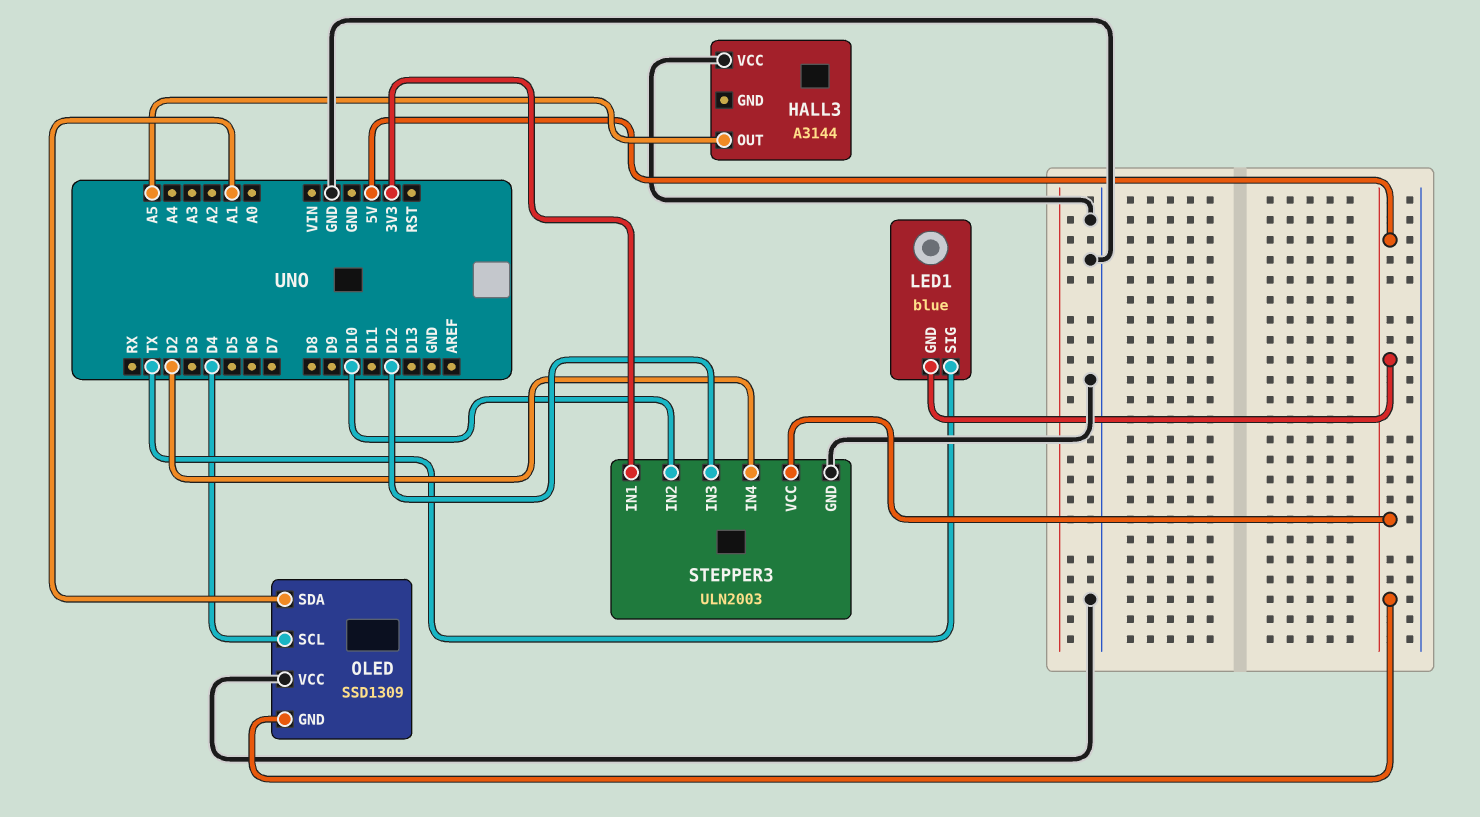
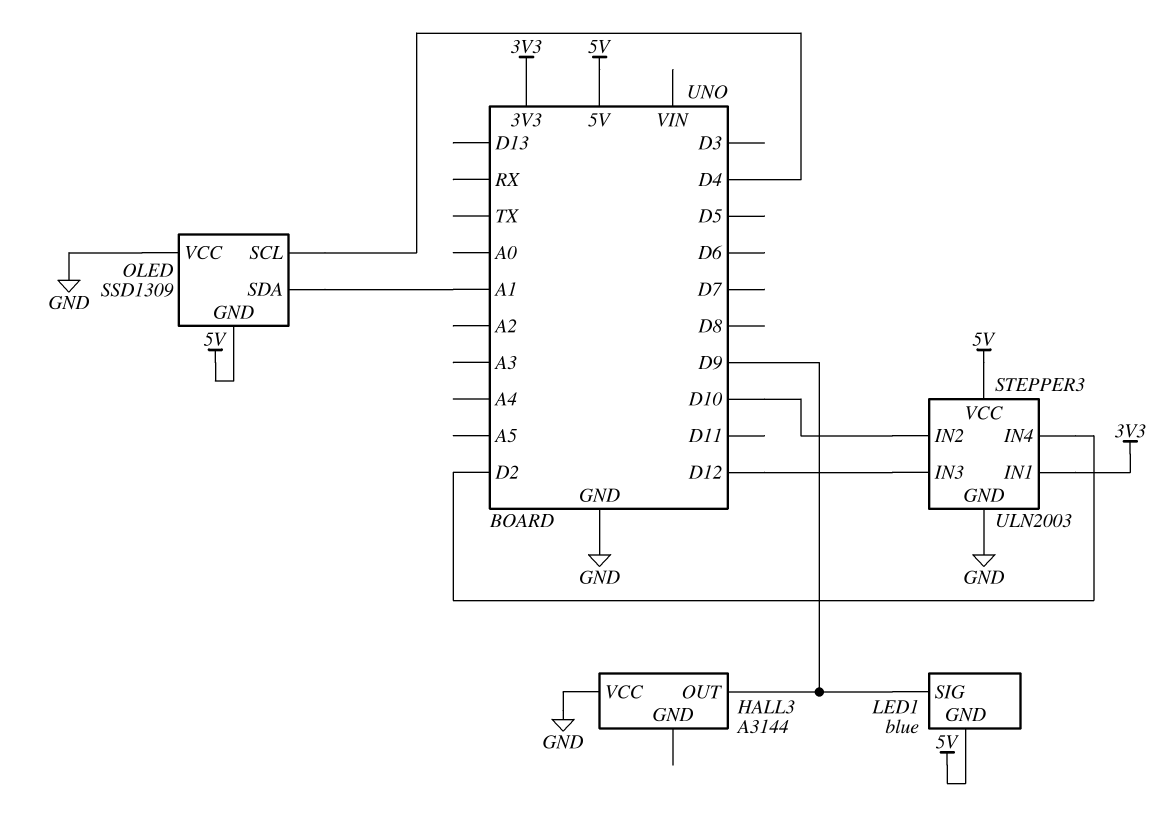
HALL3 pin OUT: A5 -> D9
LED1 pin SIG: TX -> D9

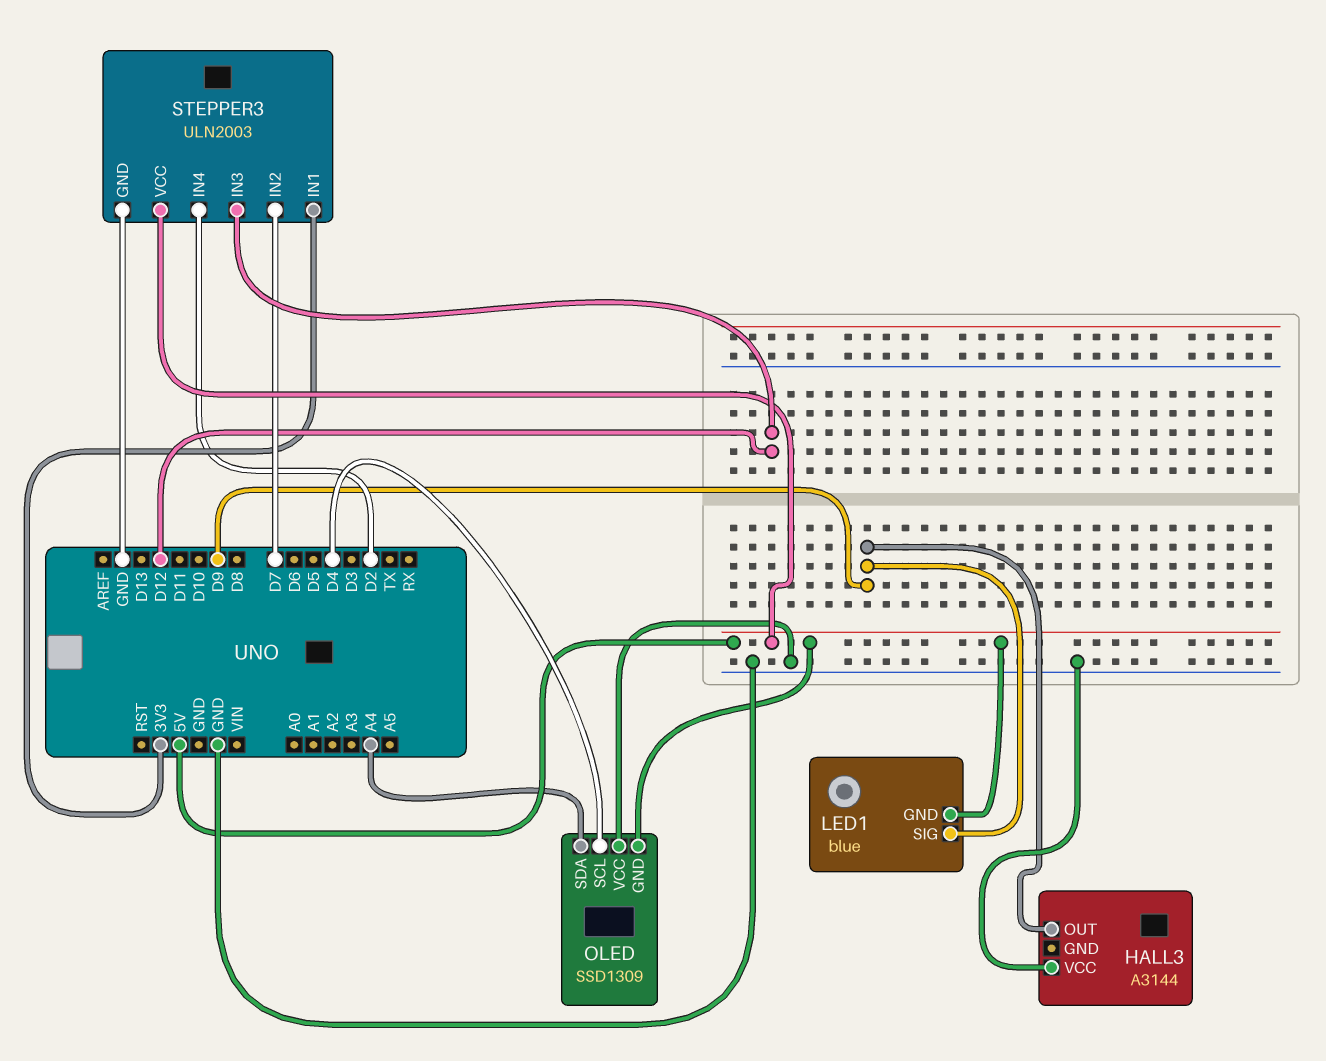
OLED pin SDA: A1 -> A4
STEPPER3 pin IN2: D10 -> D7

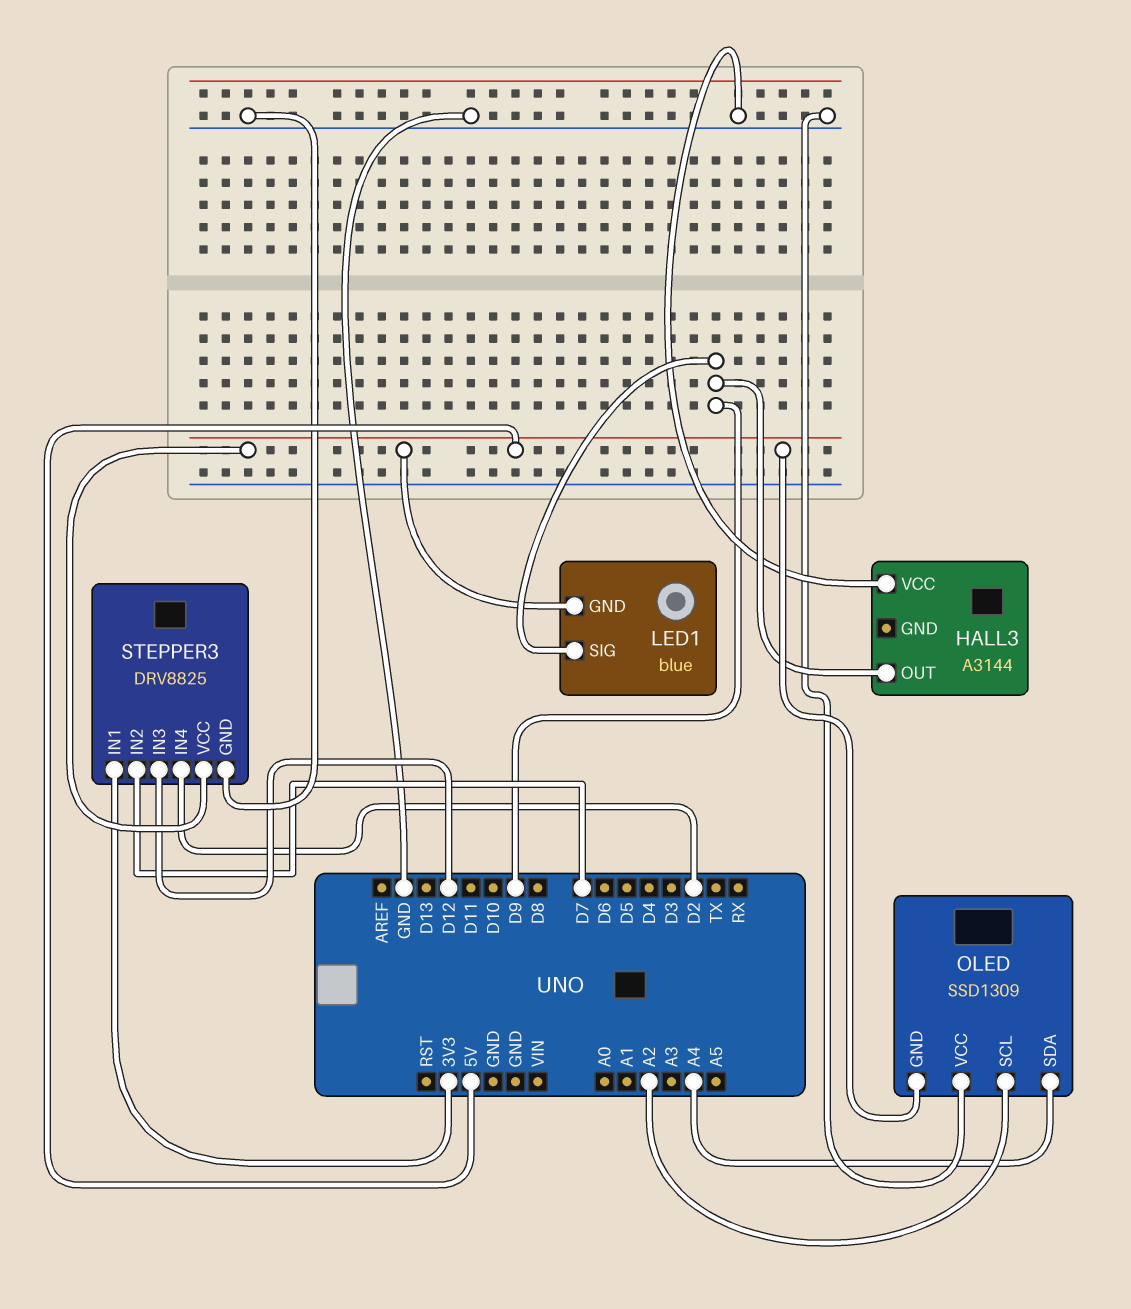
OLED pin SCL: D4 -> A2
STEPPER3: ULN2003 -> DRV8825

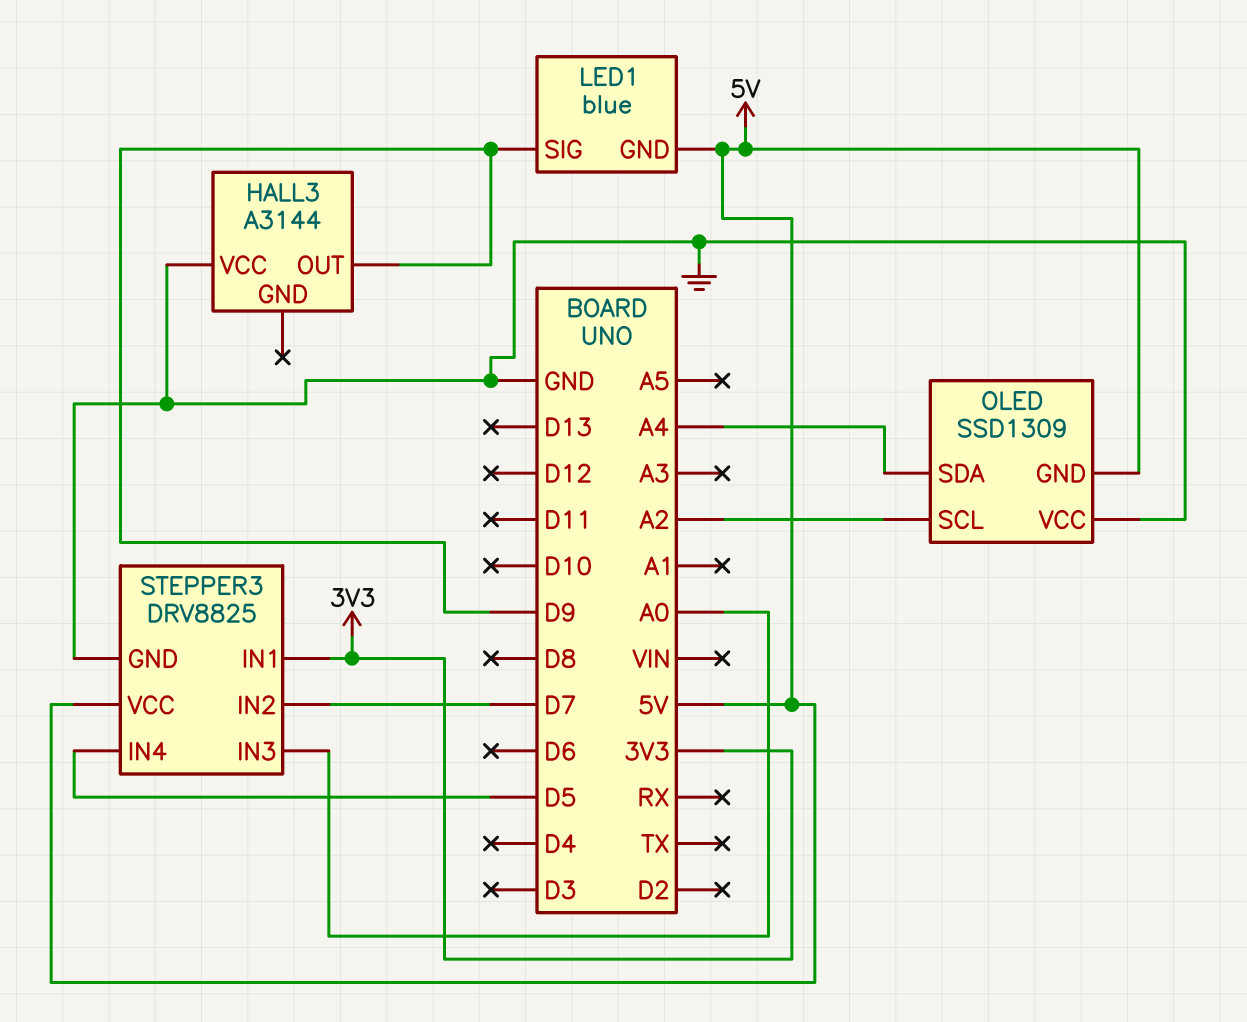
STEPPER3 pin IN3: D12 -> A0
STEPPER3 pin IN4: D2 -> D5

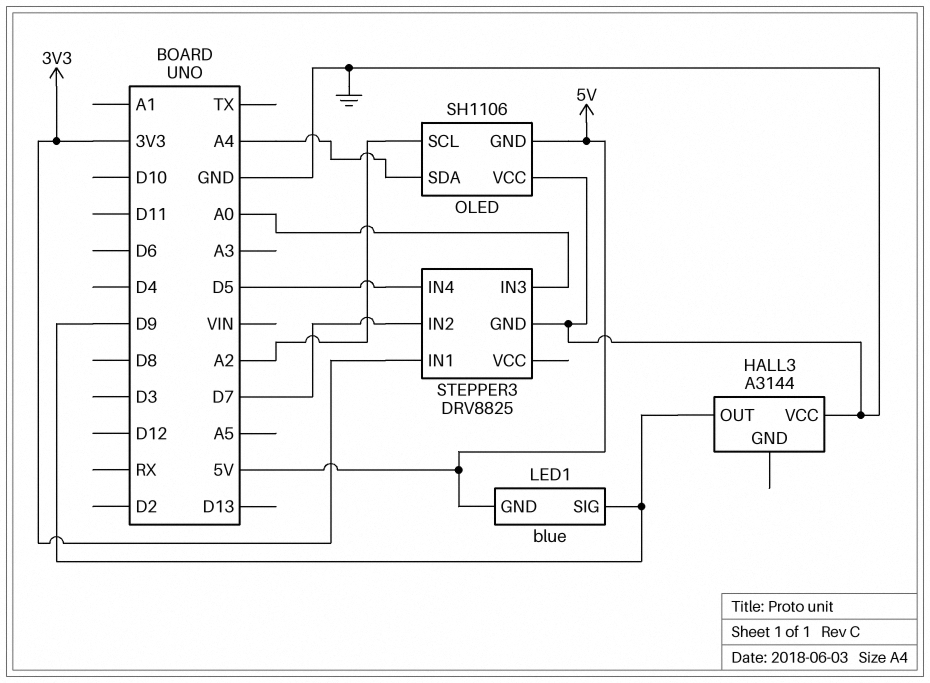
OLED: SSD1309 -> SH1106
STEPPER3 pin VCC: 5V -> none

